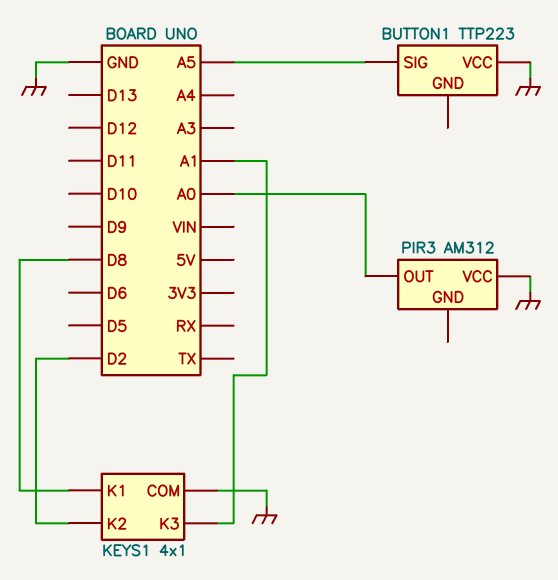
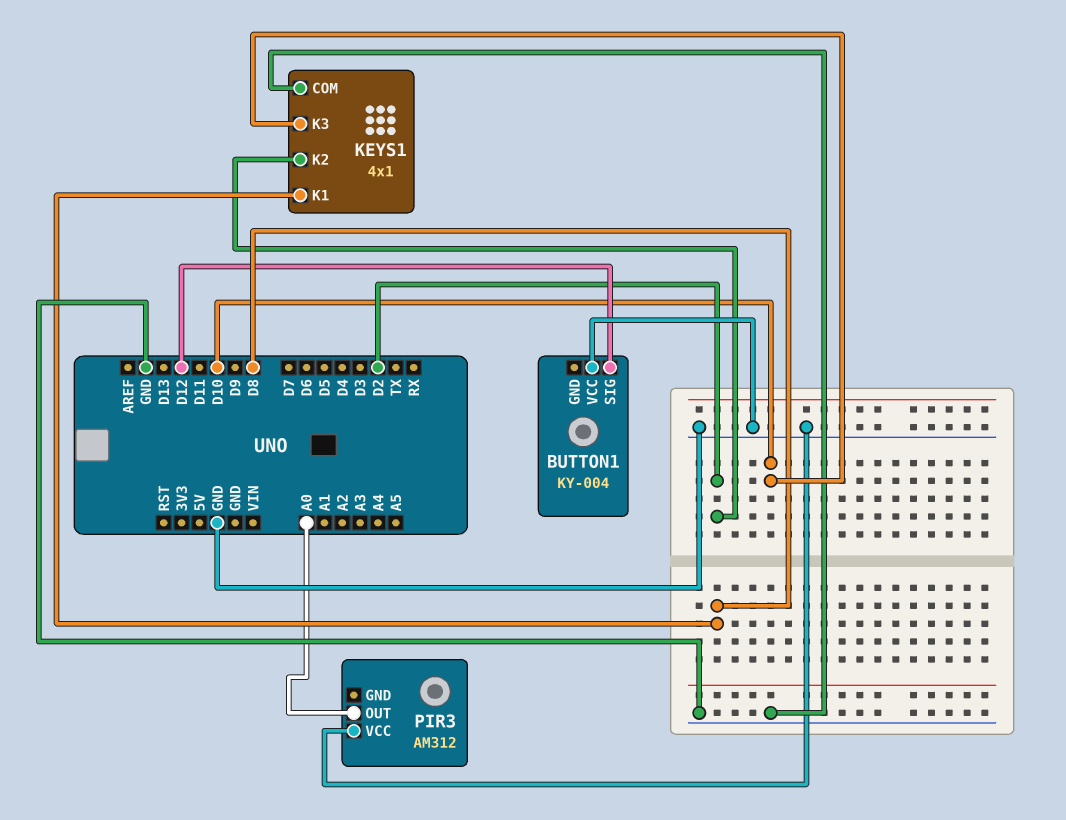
BUTTON1: TTP223 -> KY-004
BUTTON1 pin SIG: A5 -> D12
KEYS1 pin K3: A1 -> D10

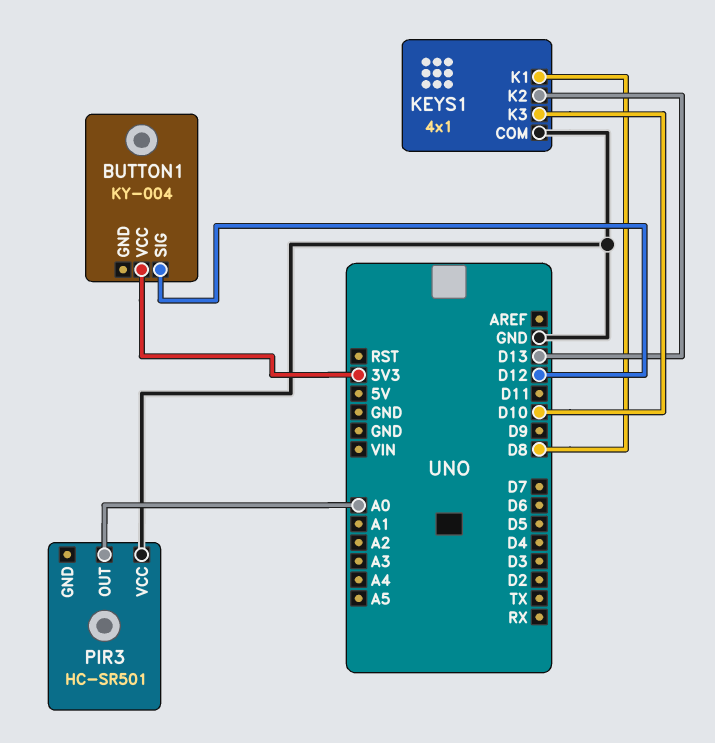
BUTTON1 pin VCC: GND -> 3V3
KEYS1 pin K2: D2 -> D13
PIR3: AM312 -> HC-SR501

